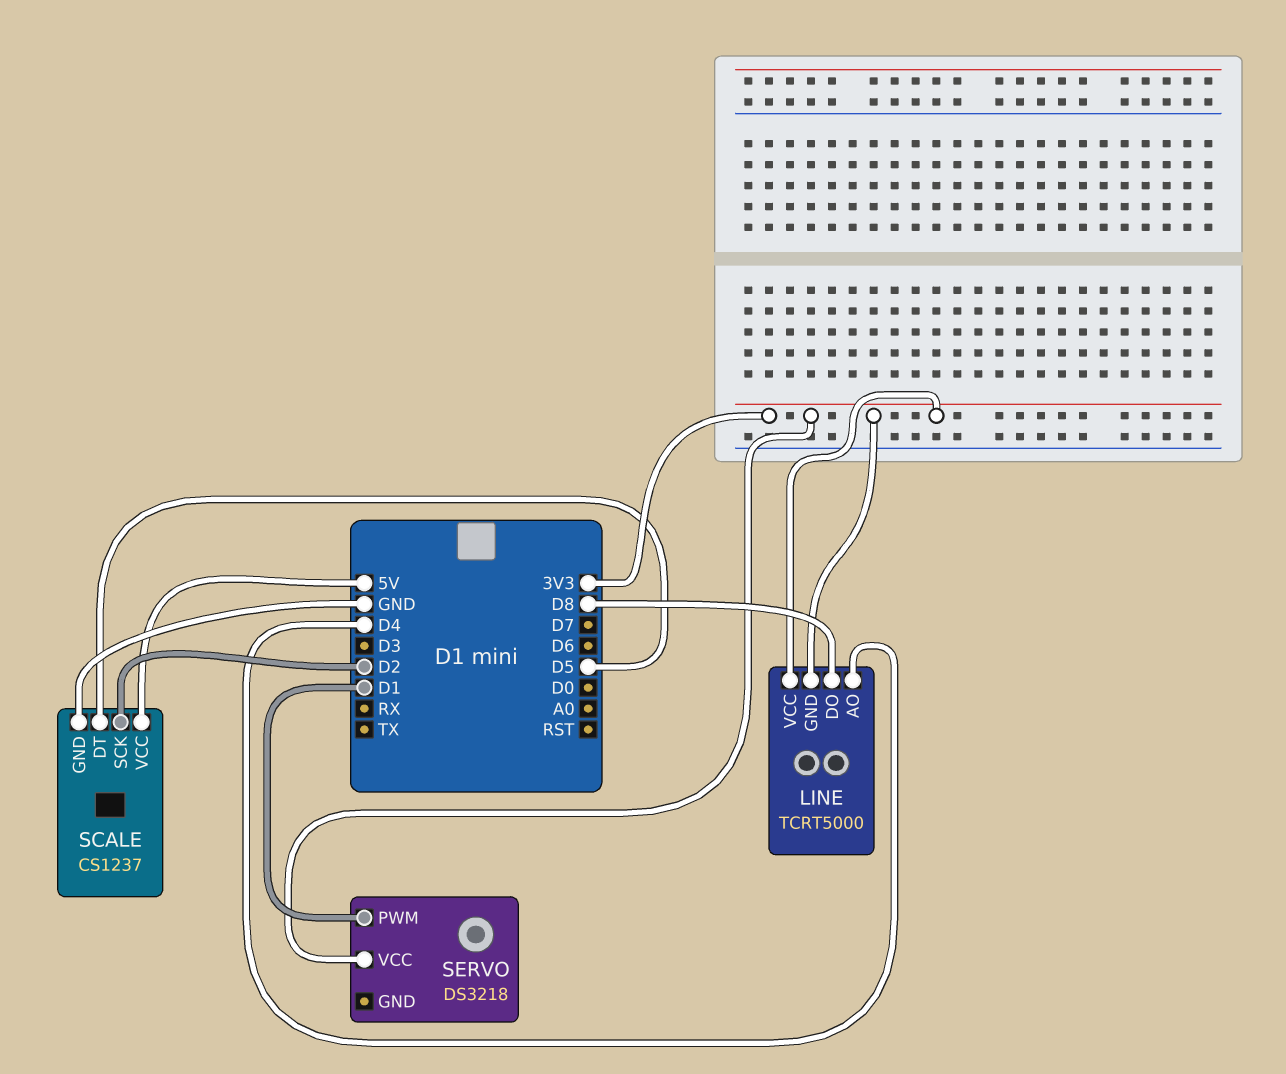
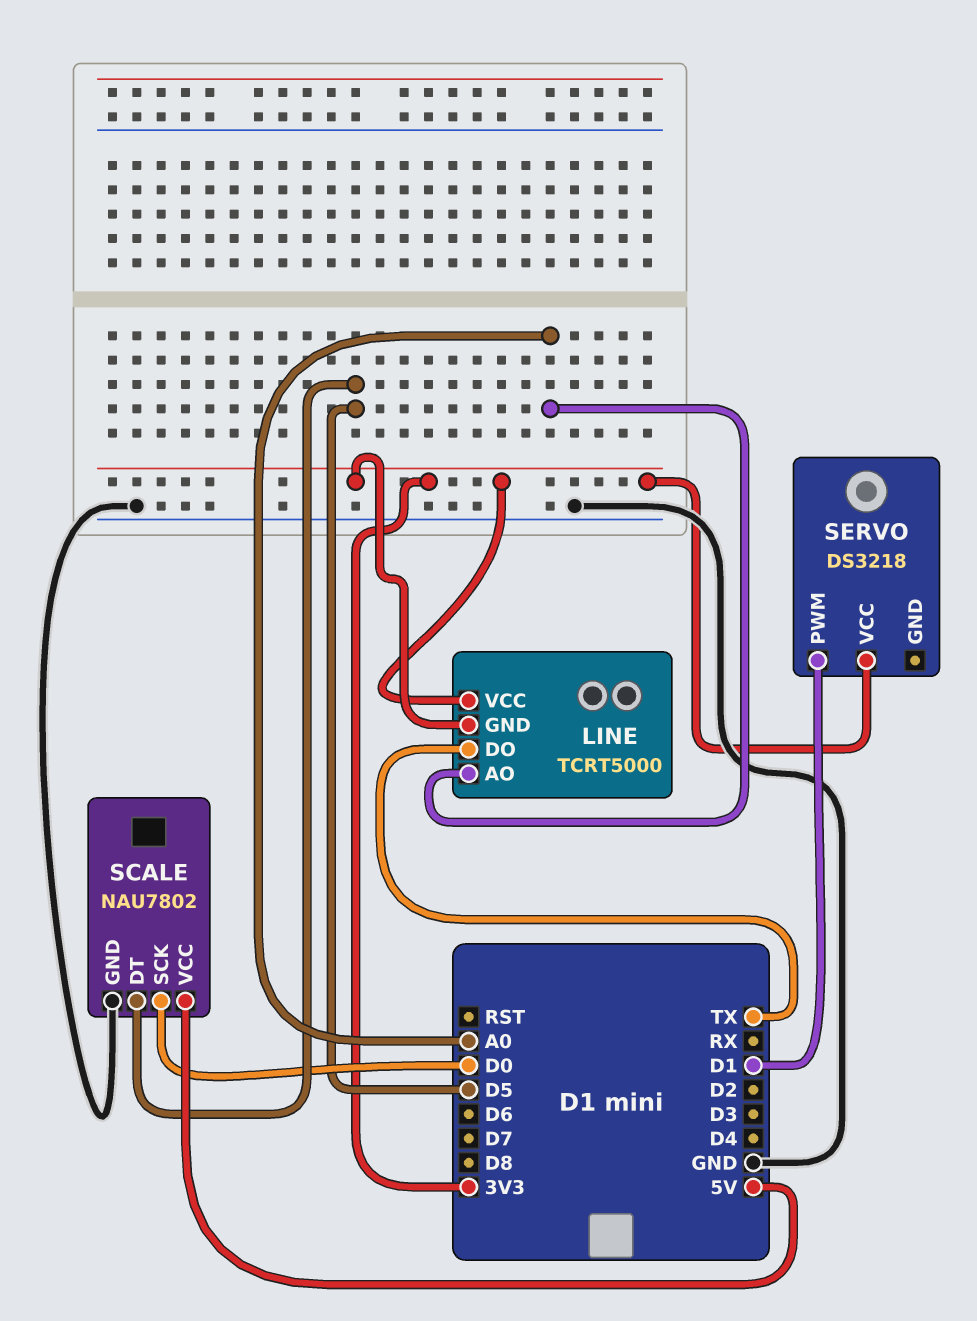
LINE pin AO: D4 -> A0
LINE pin DO: D8 -> TX
SCALE: CS1237 -> NAU7802
SCALE pin SCK: D2 -> D0

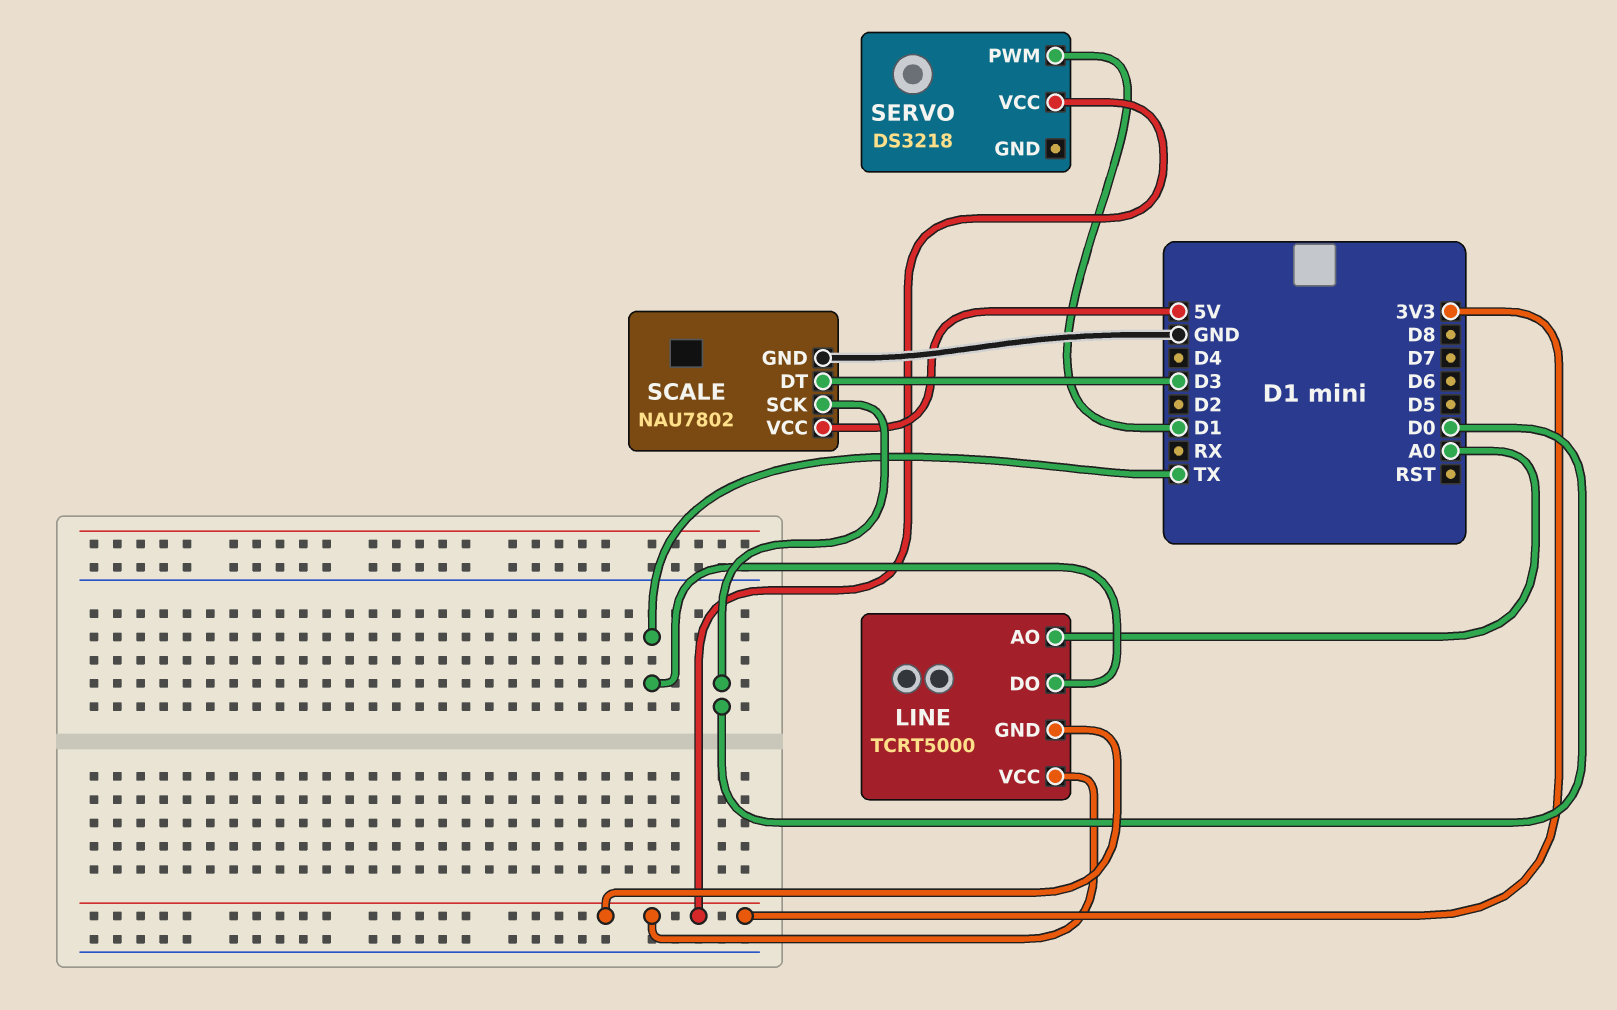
SCALE pin DT: D5 -> D3

